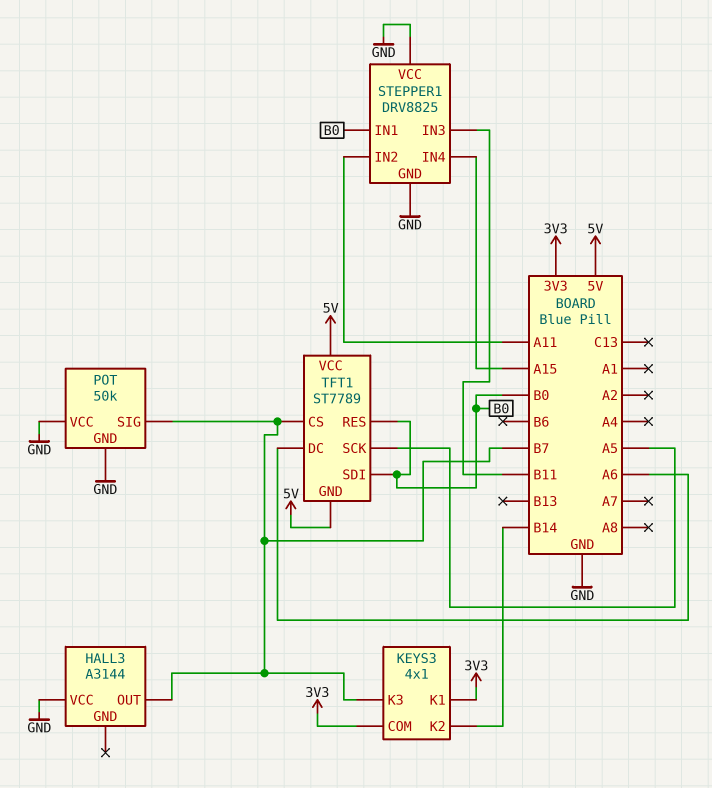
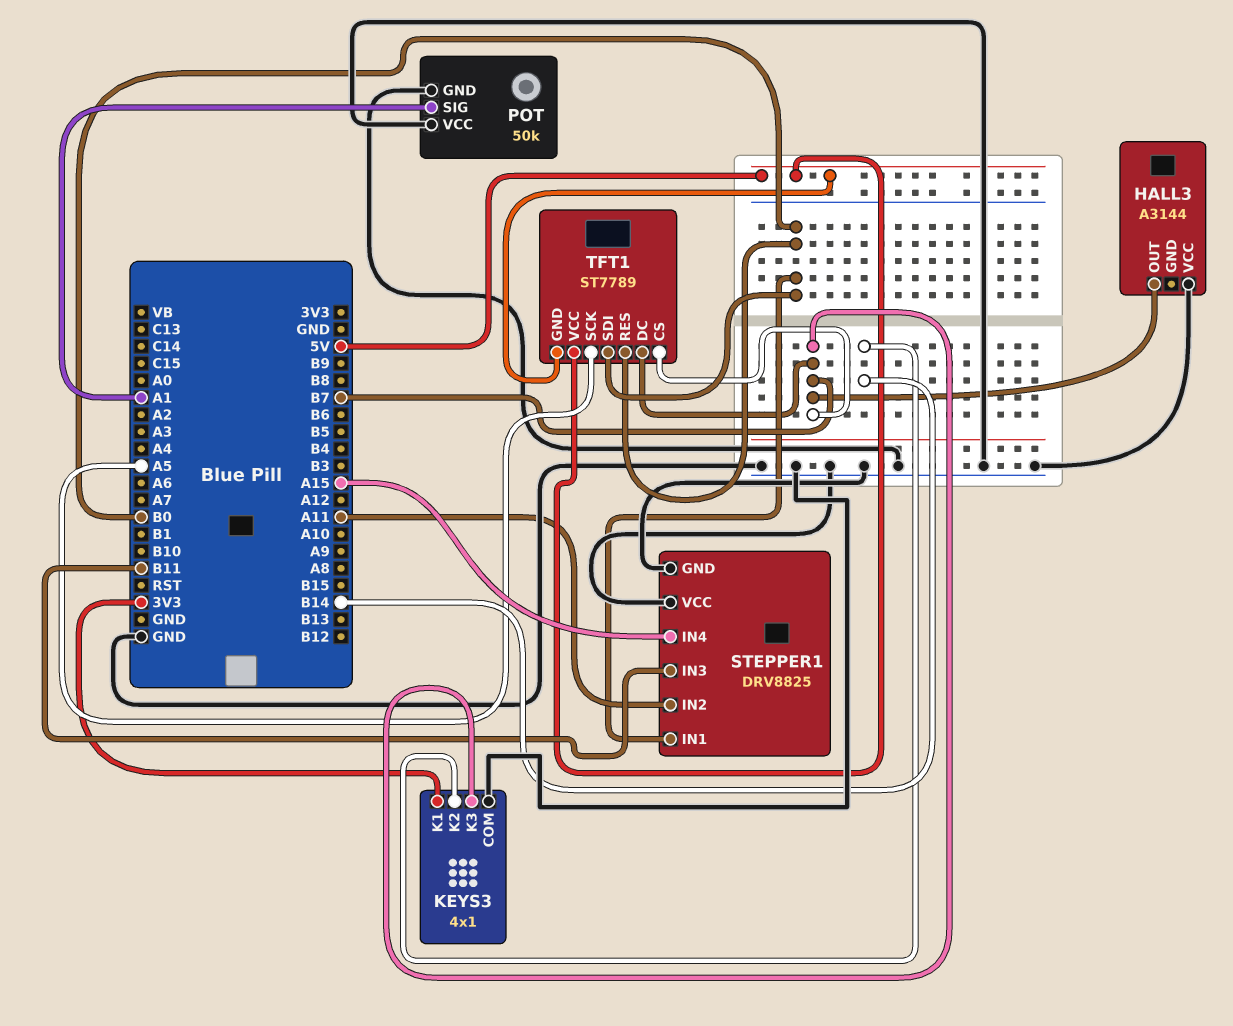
KEYS3 pin COM: 3V3 -> GND
POT pin SIG: B7 -> A1
TFT1 pin DC: A6 -> B7

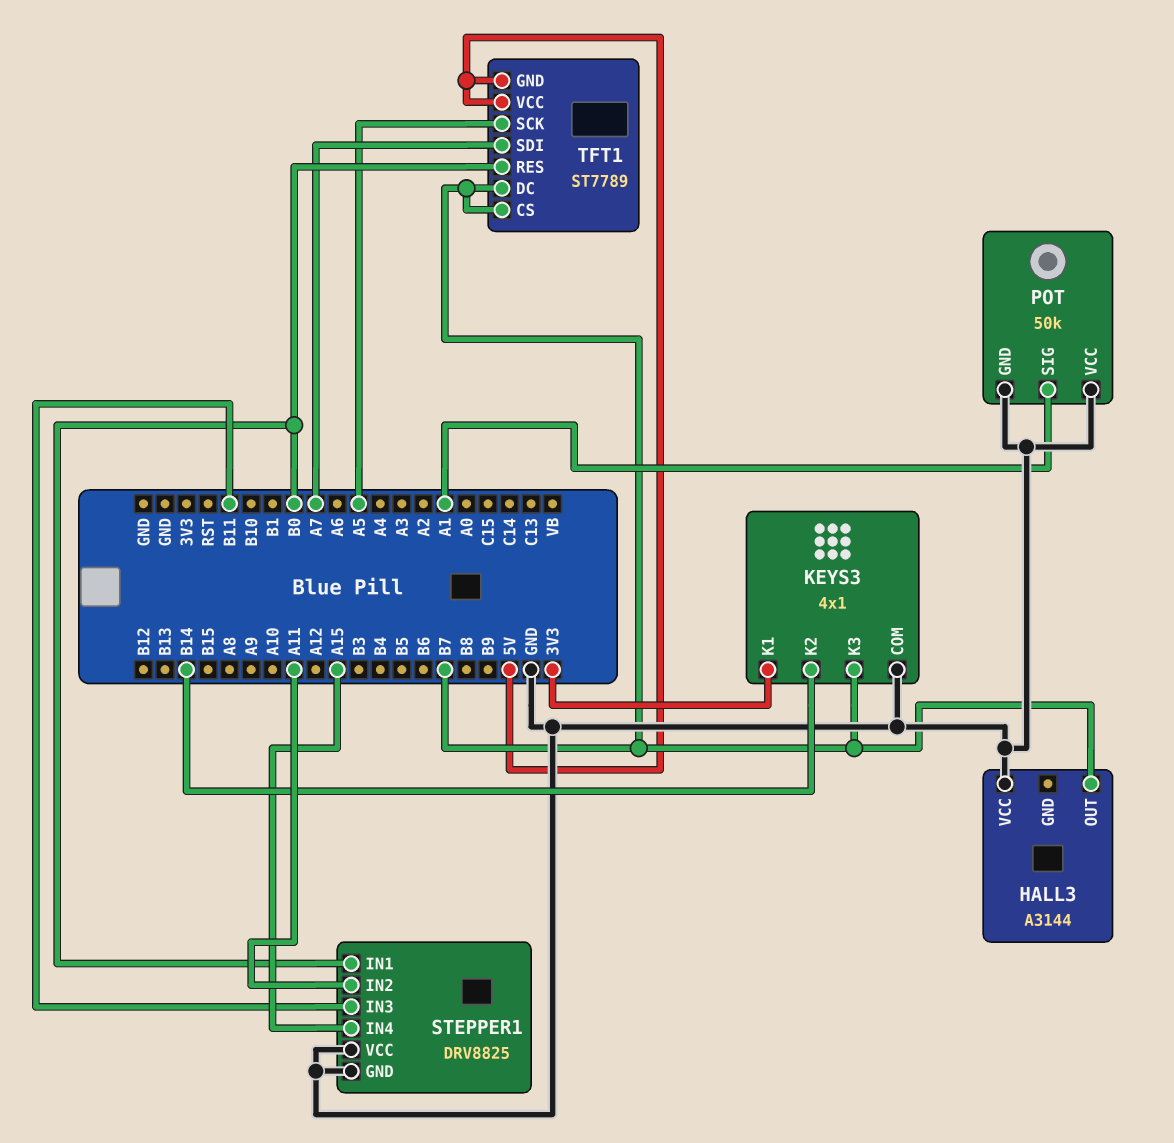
TFT1 pin SDI: B0 -> A7

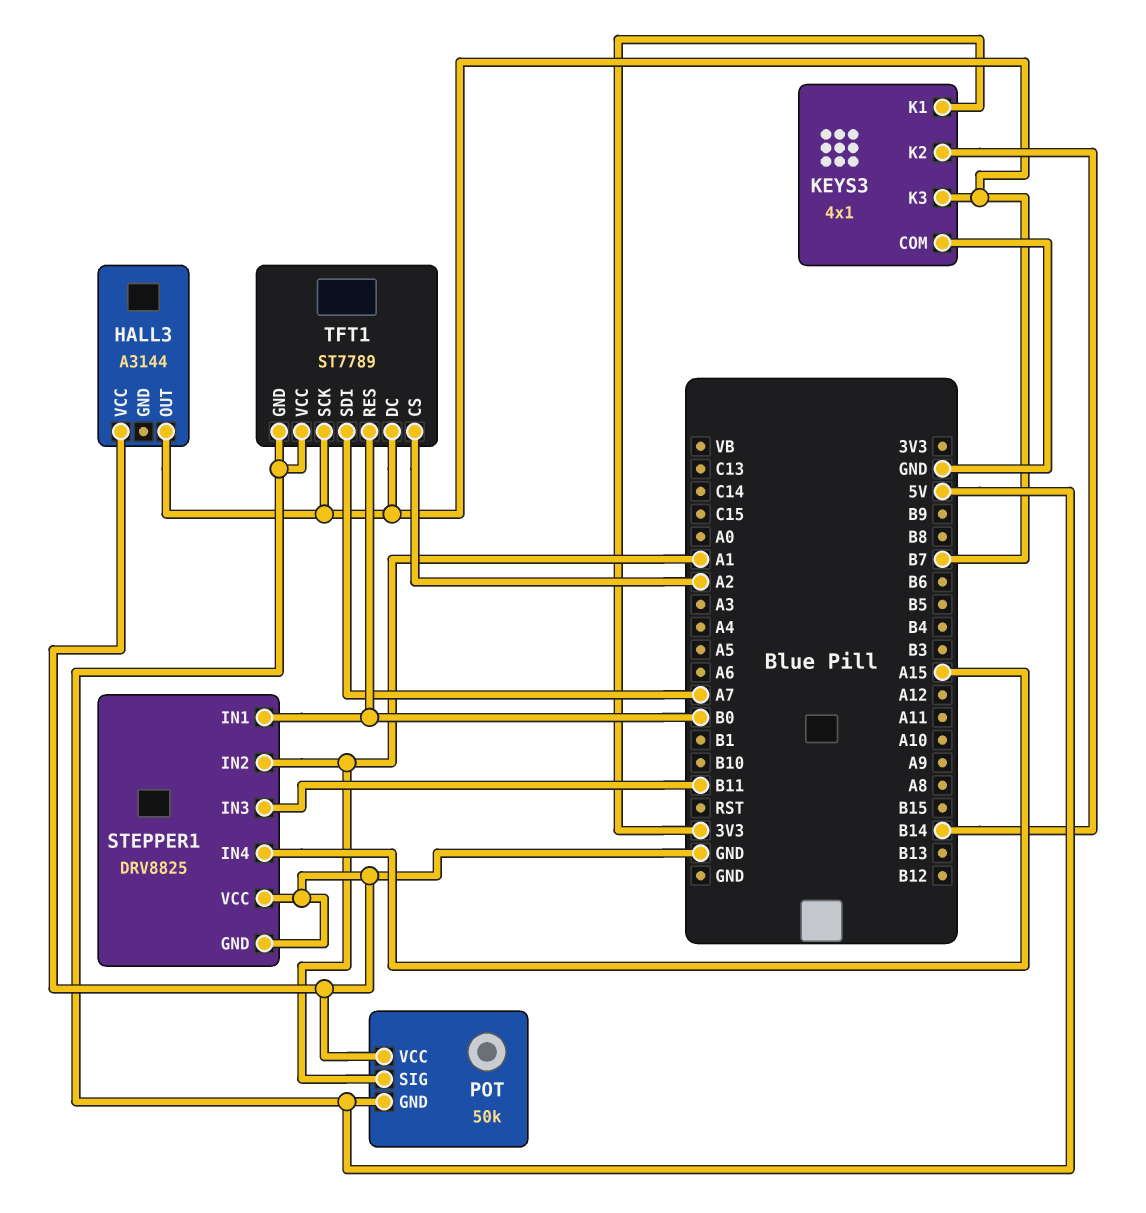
POT pin GND: GND -> 5V
STEPPER1 pin IN2: A11 -> A1
TFT1 pin CS: B7 -> A2
TFT1 pin SCK: A5 -> B7

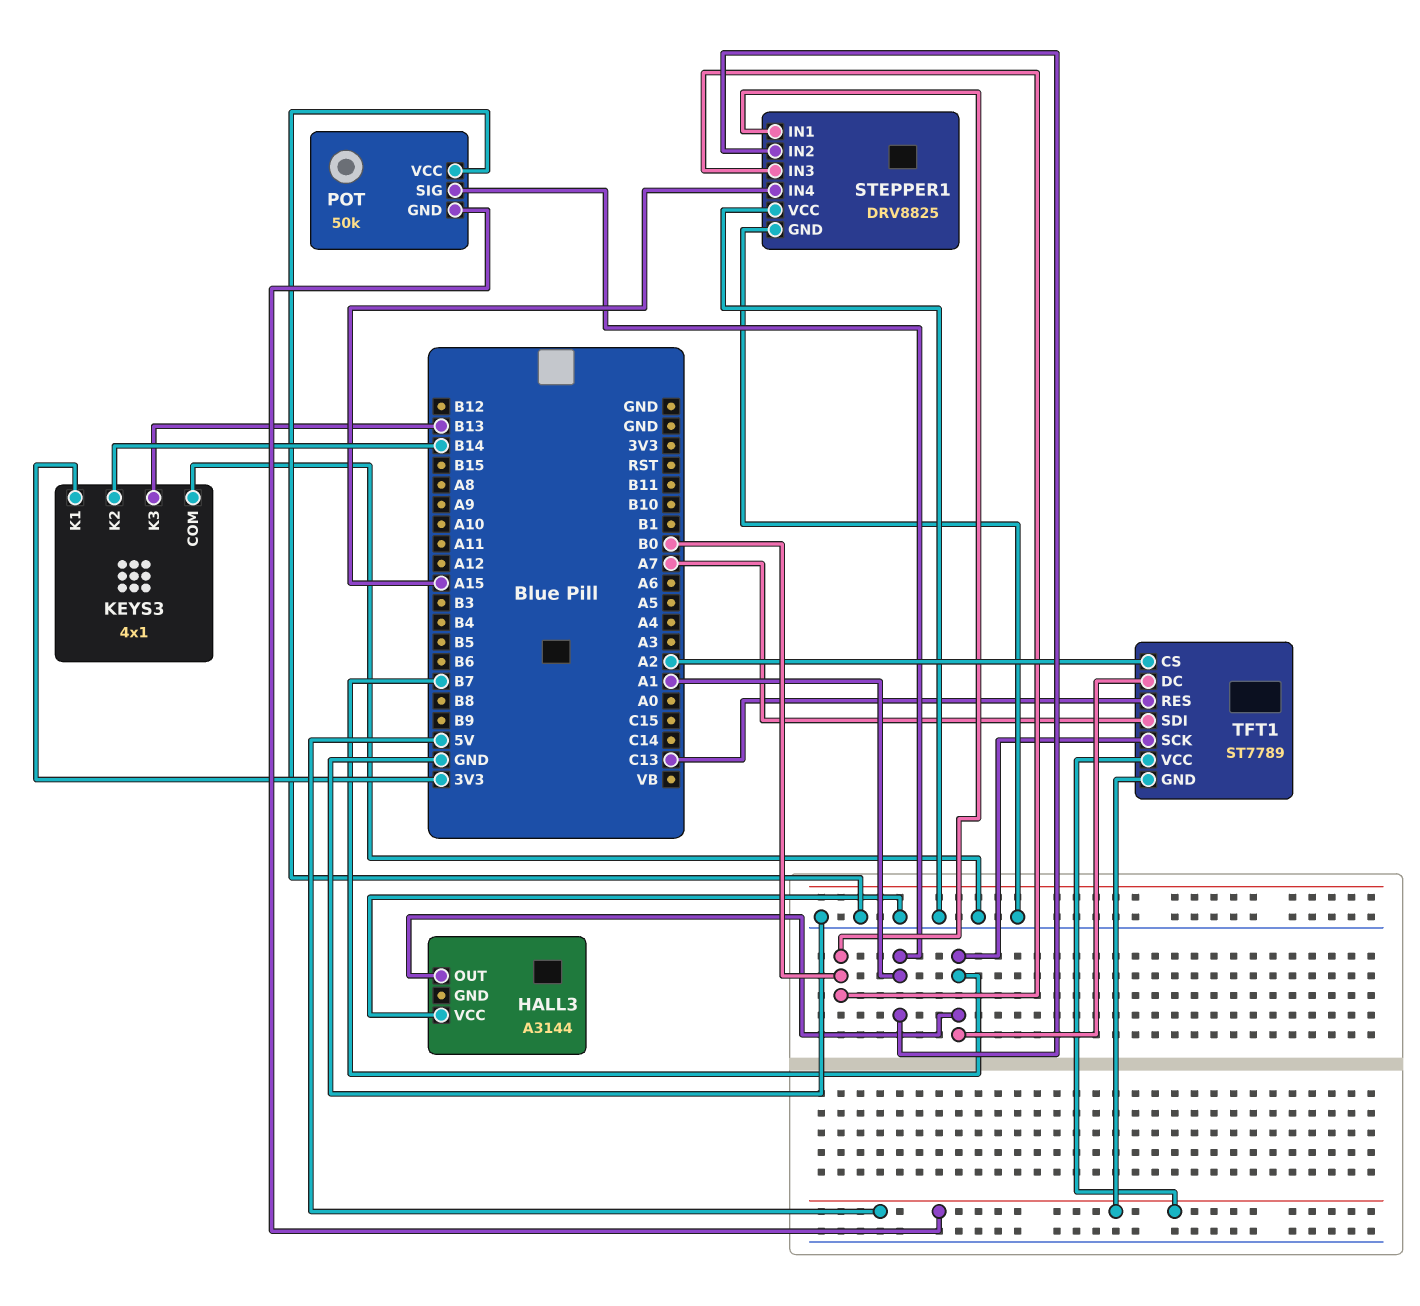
KEYS3 pin K3: B7 -> B13
STEPPER1 pin IN3: B11 -> B0
TFT1 pin RES: B0 -> C13

